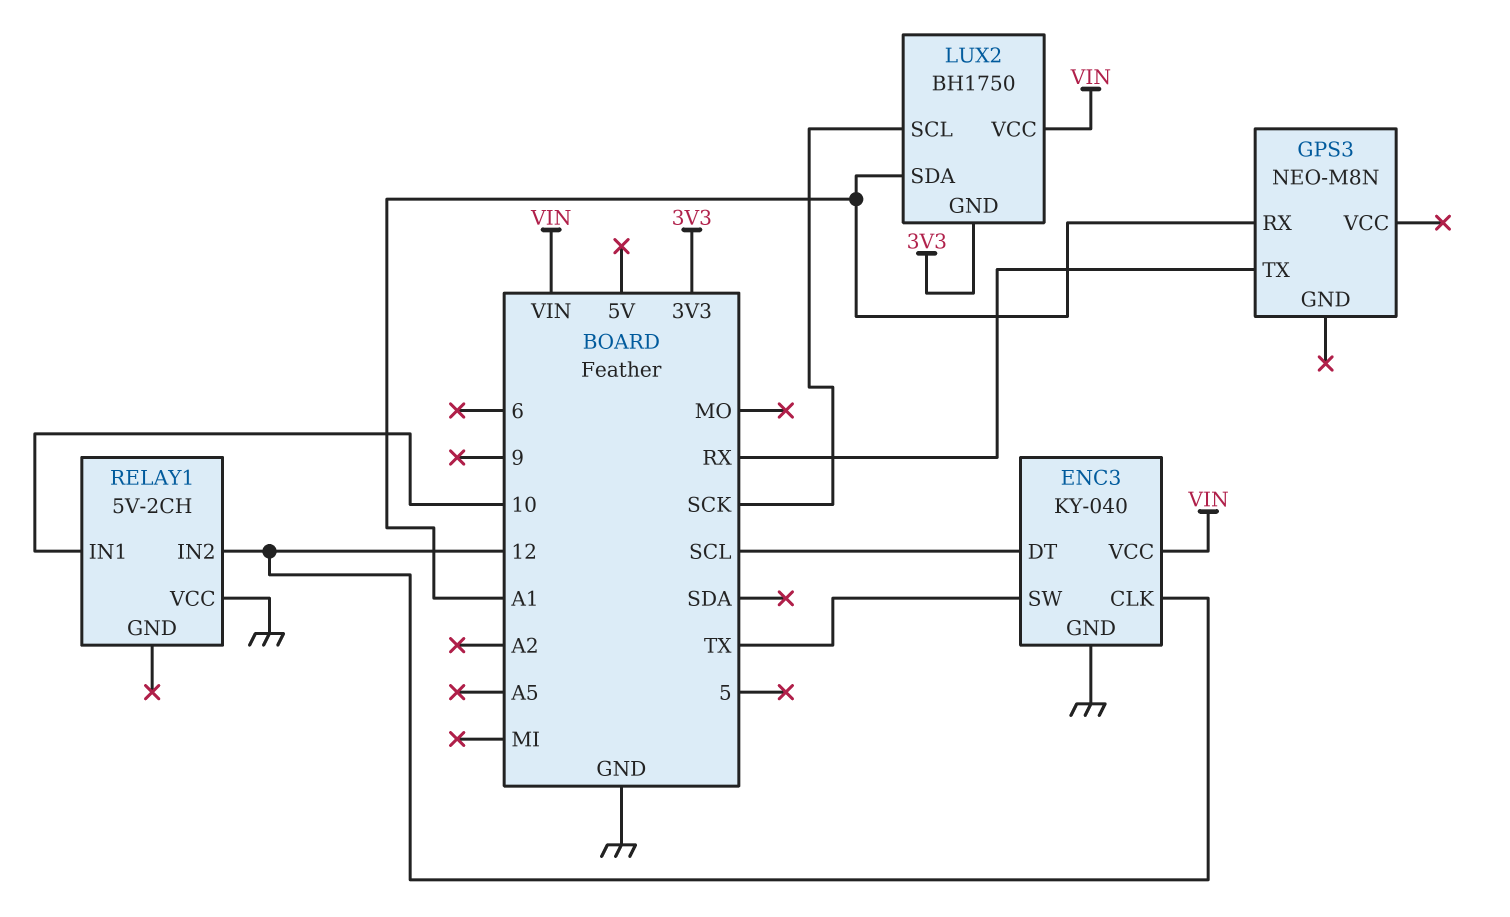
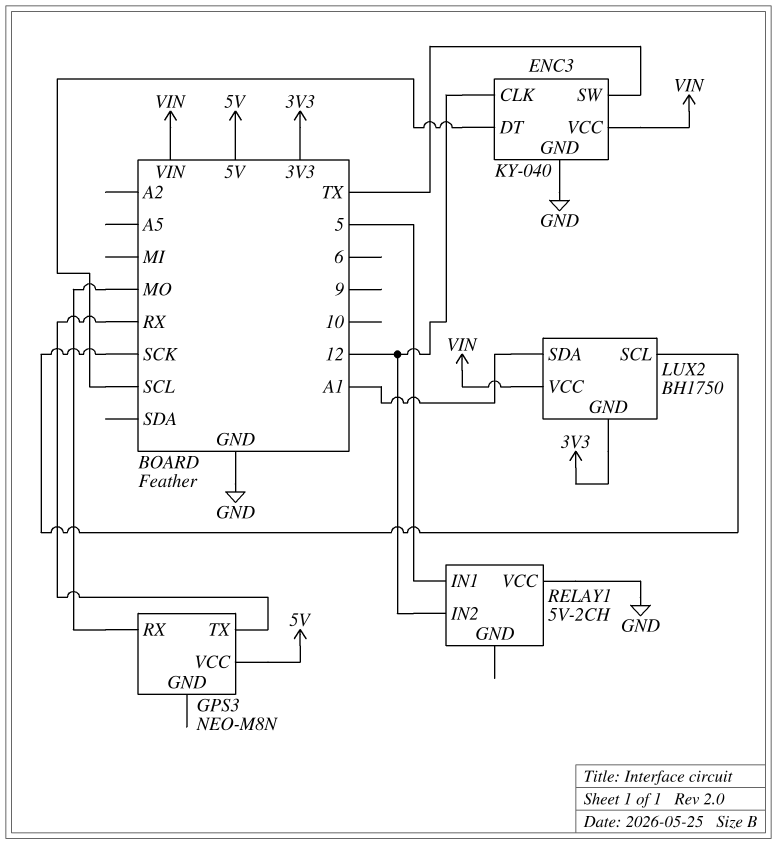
GPS3 pin RX: A1 -> MO
GPS3 pin VCC: none -> 5V
RELAY1 pin IN1: 10 -> 5

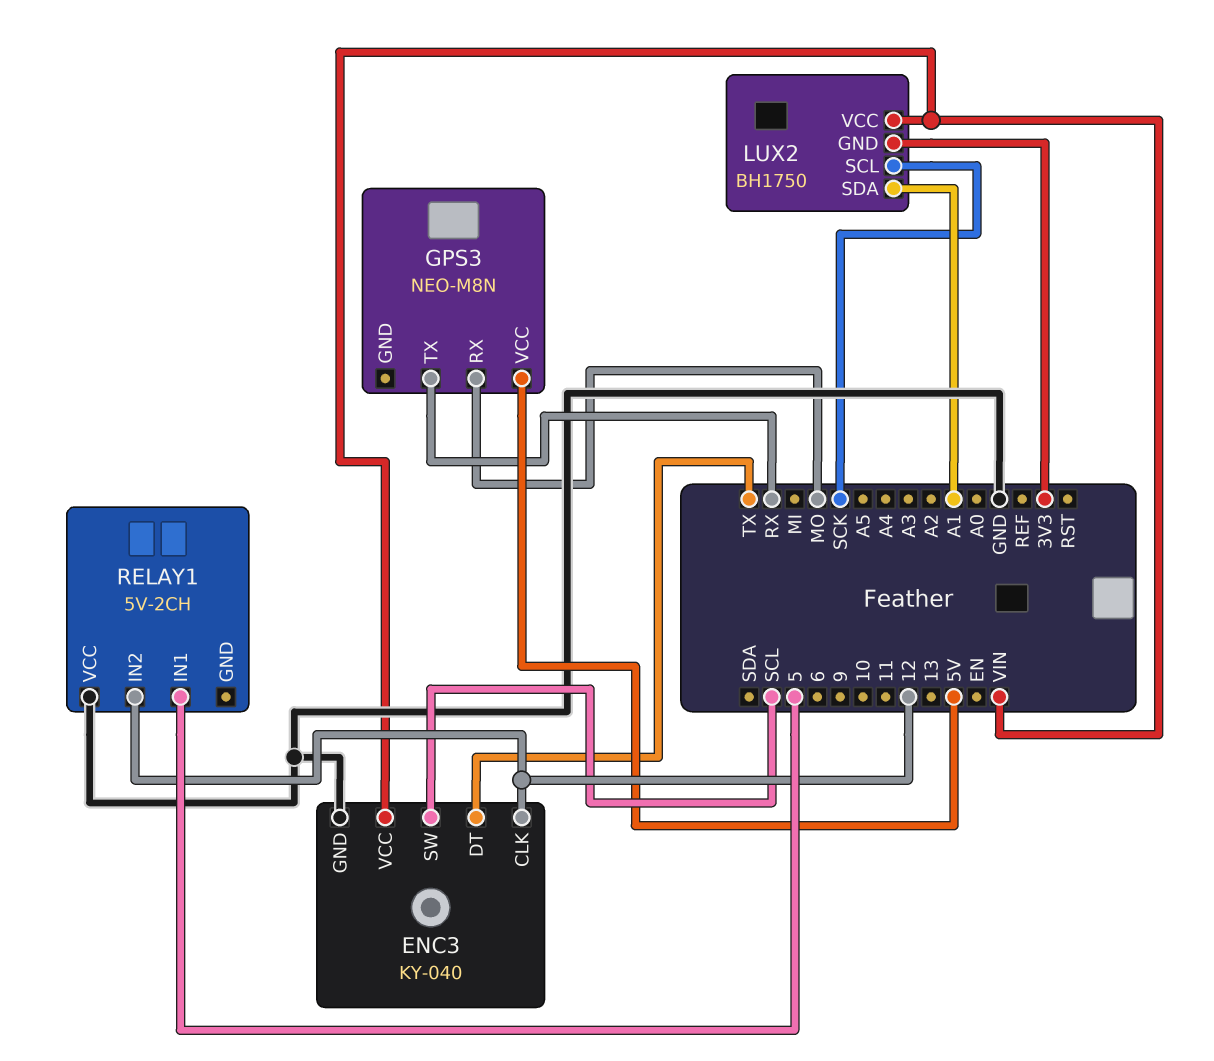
ENC3 pin DT: SCL -> TX
ENC3 pin SW: TX -> SCL

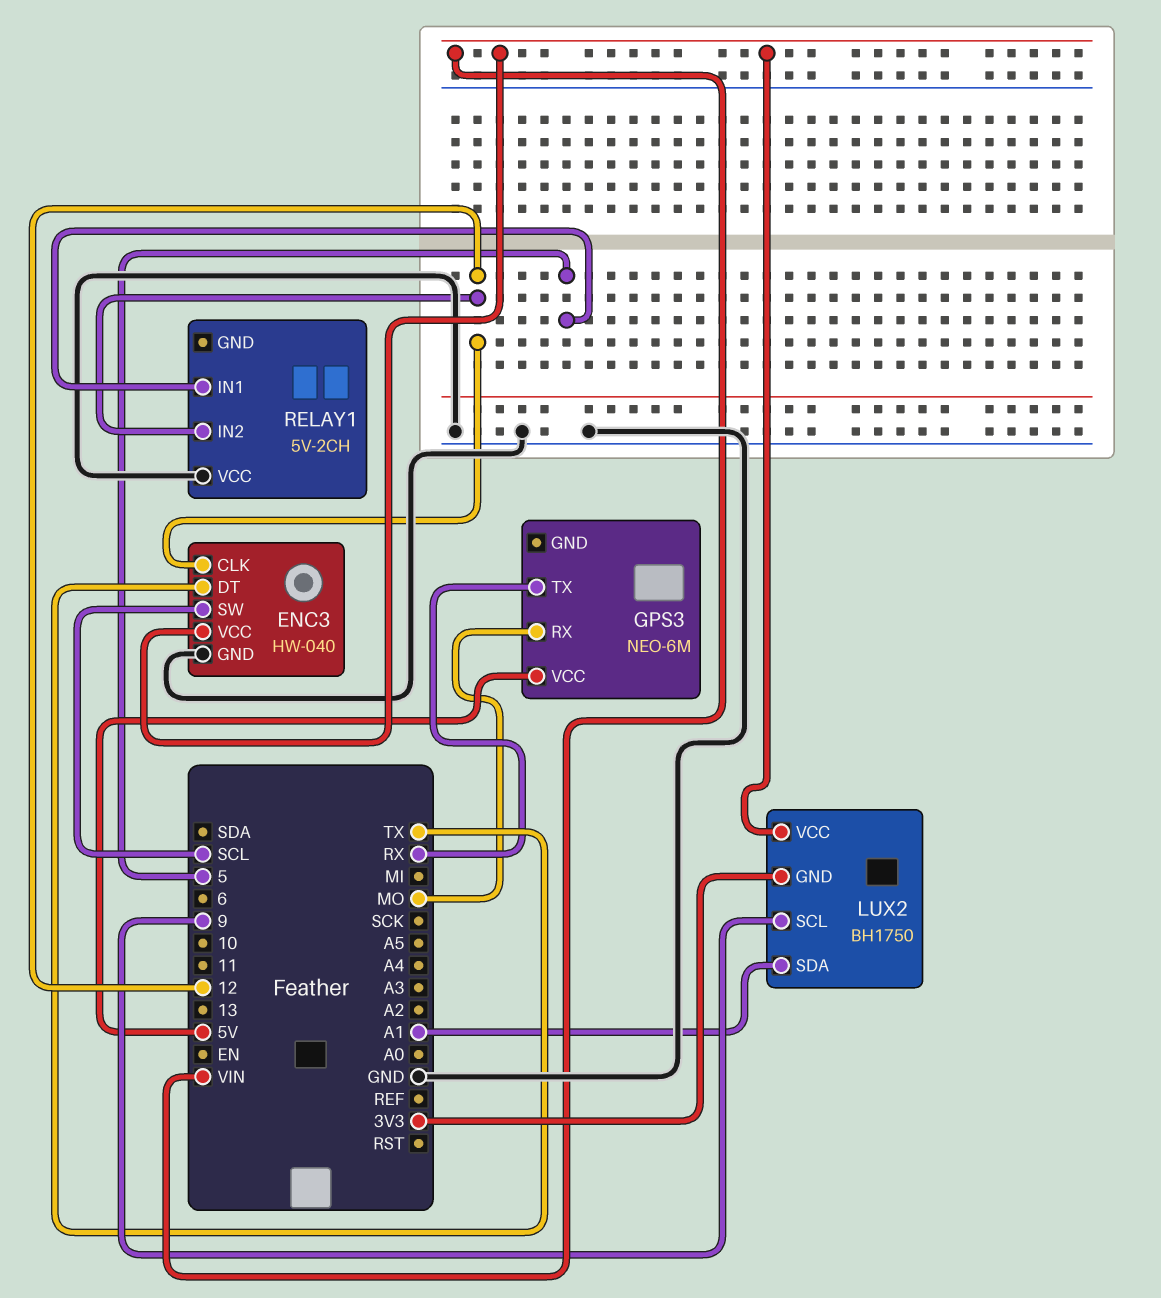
ENC3: KY-040 -> HW-040
GPS3: NEO-M8N -> NEO-6M
LUX2 pin SCL: SCK -> 9

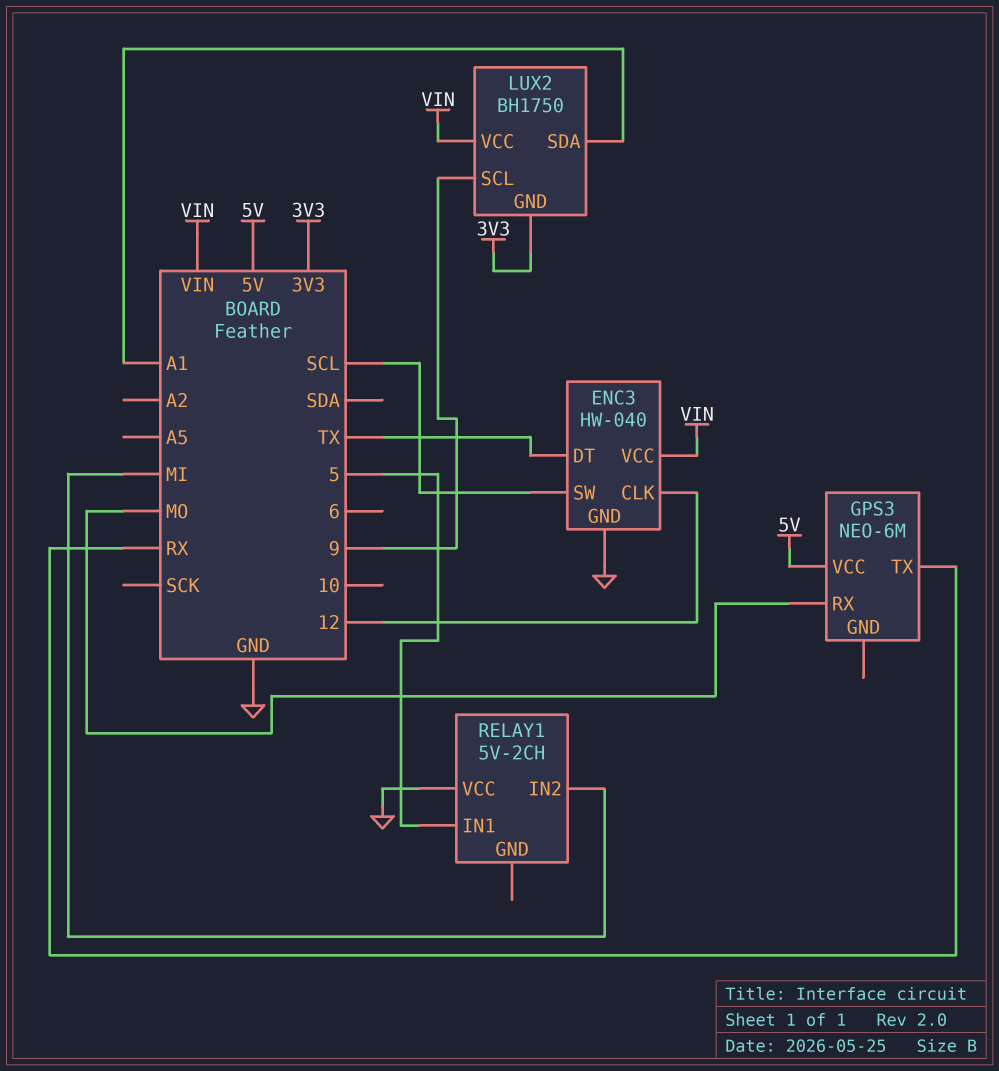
RELAY1 pin IN2: 12 -> MI

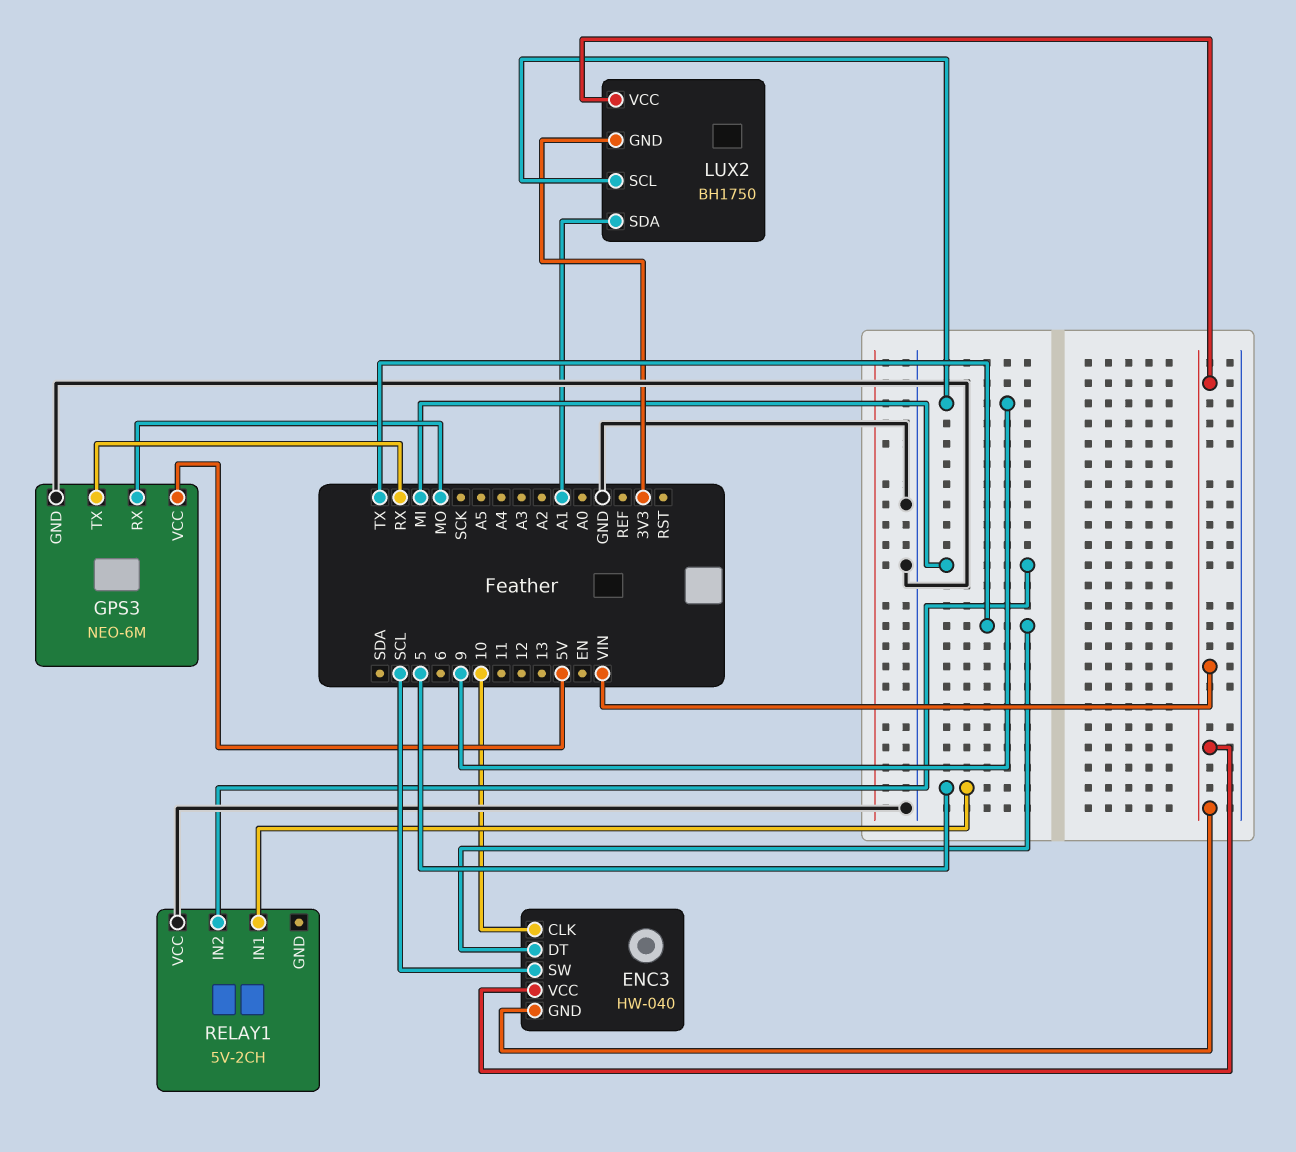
ENC3 pin CLK: 12 -> 10
ENC3 pin GND: GND -> VIN
GPS3 pin GND: none -> GND

